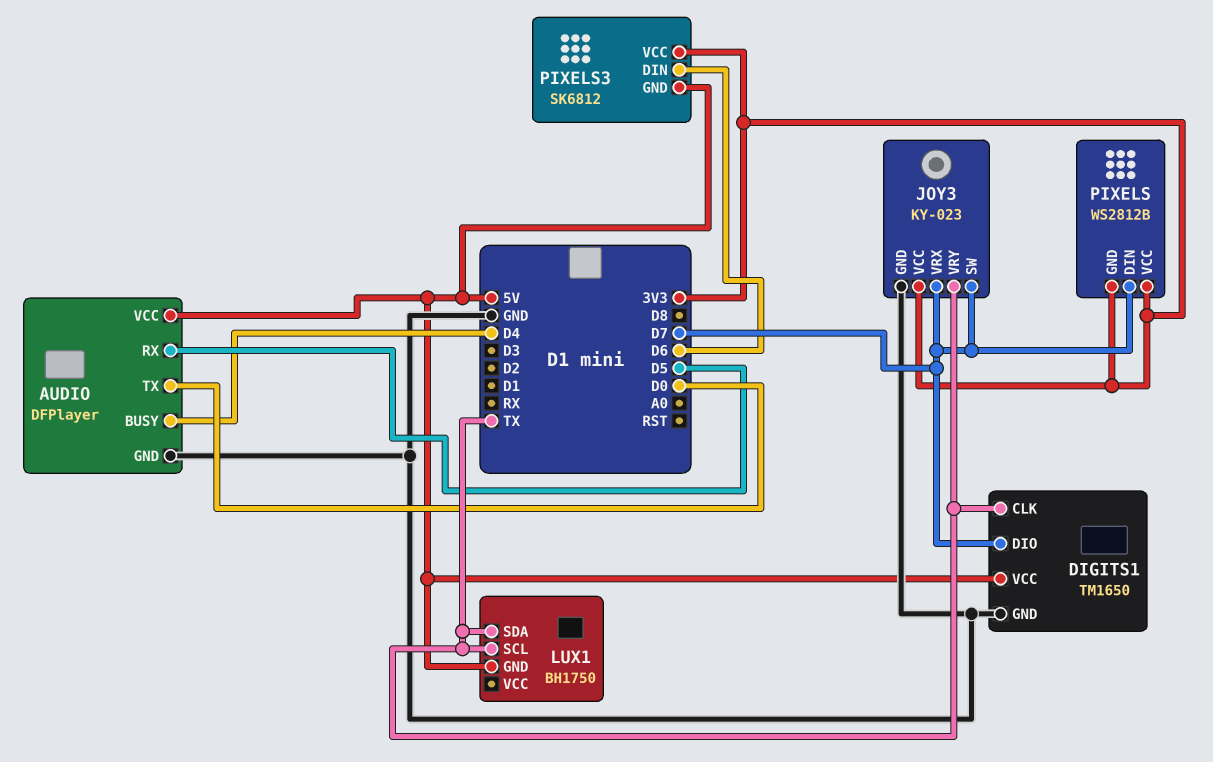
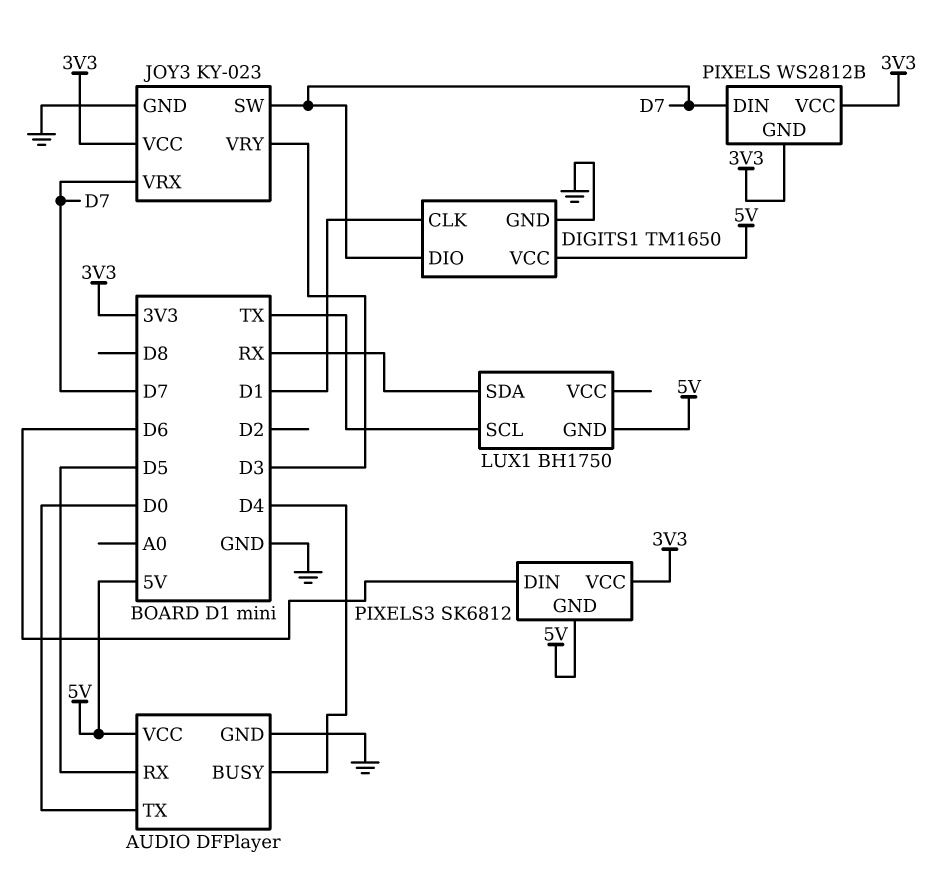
DIGITS1 pin CLK: TX -> D1
JOY3 pin VRY: TX -> D3
LUX1 pin SDA: TX -> RX

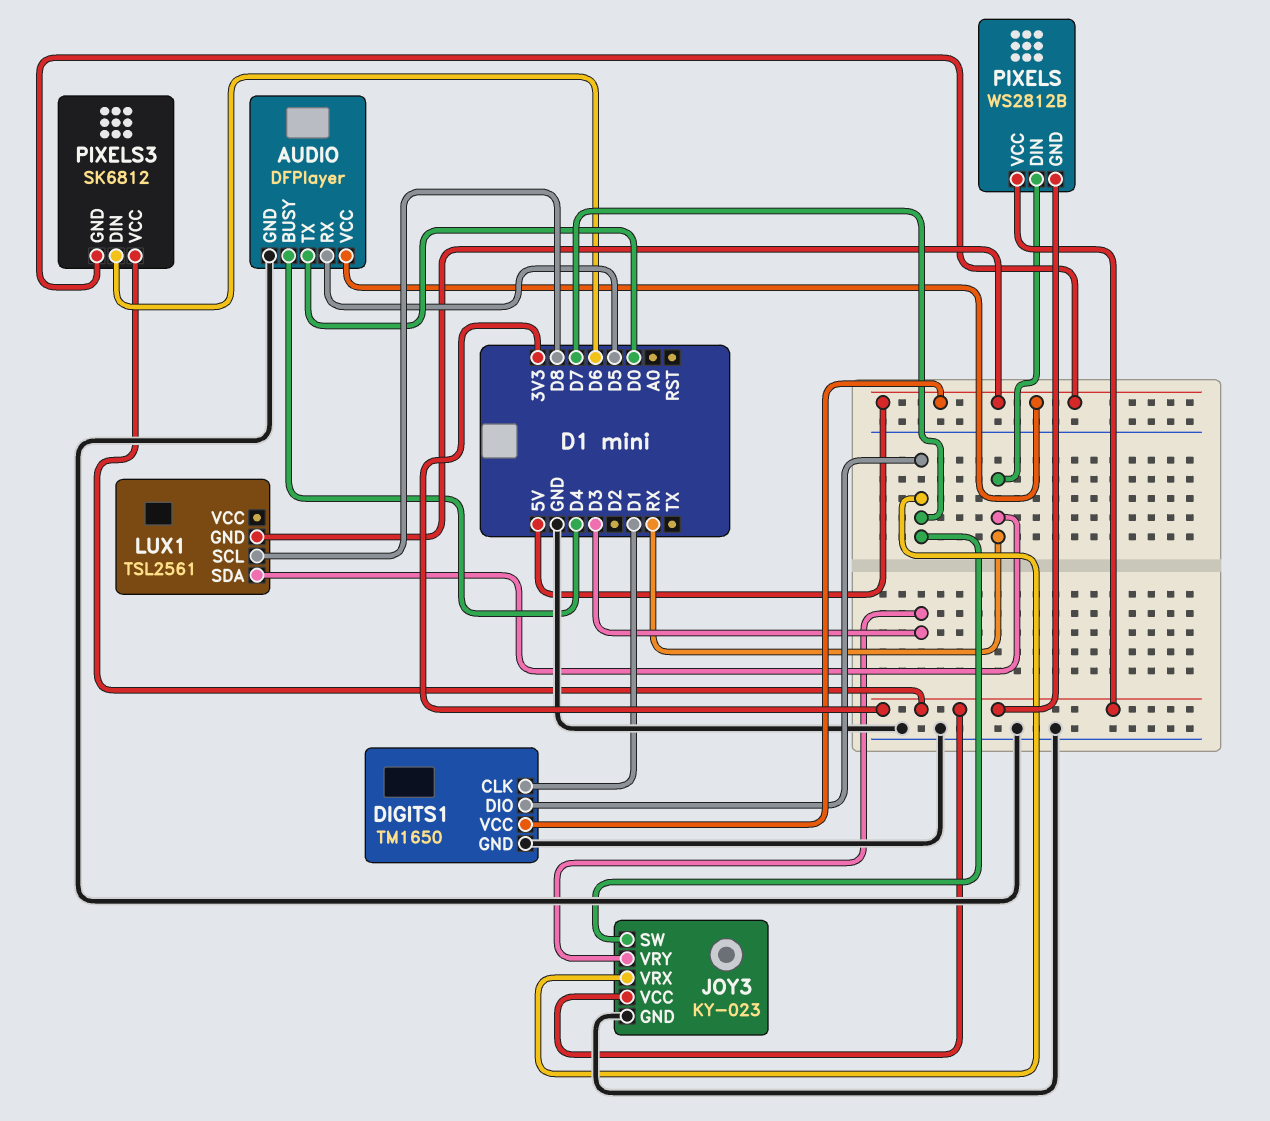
LUX1: BH1750 -> TSL2561
LUX1 pin SCL: TX -> D8
PIXELS pin DIN: D7 -> RX

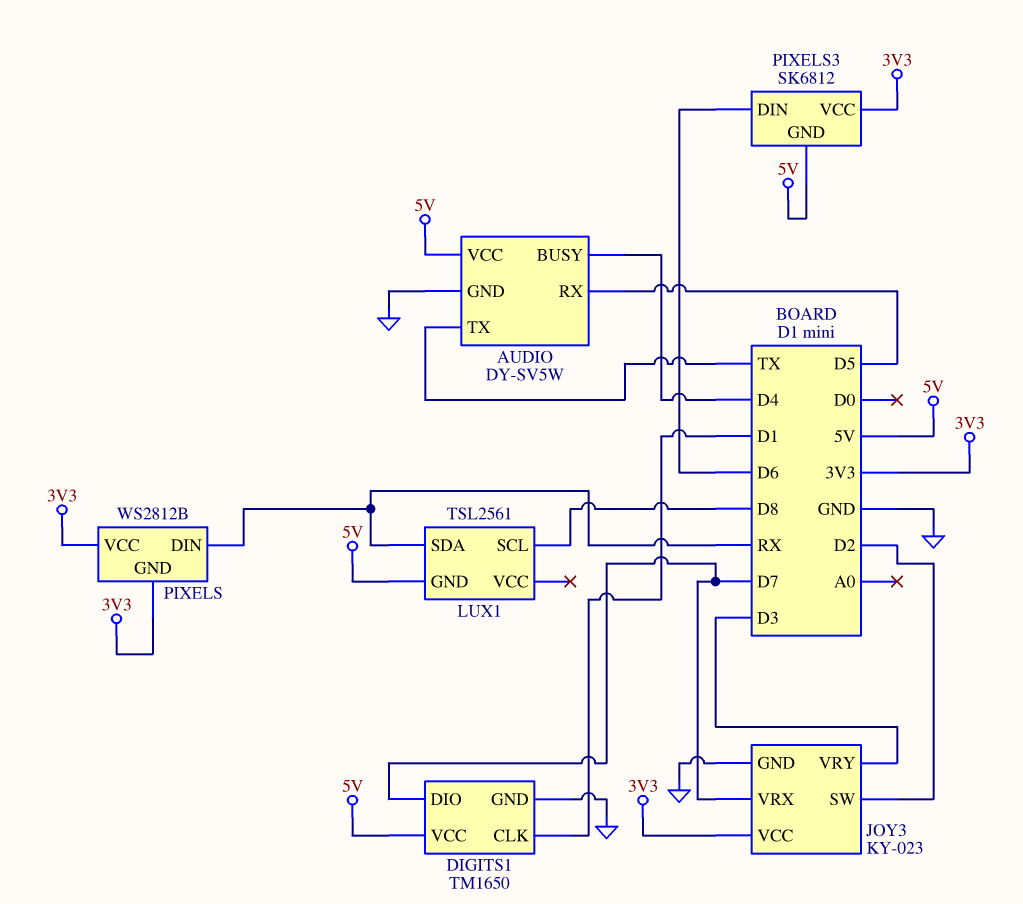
AUDIO: DFPlayer -> DY-SV5W
AUDIO pin TX: D0 -> TX
JOY3 pin SW: D7 -> D2

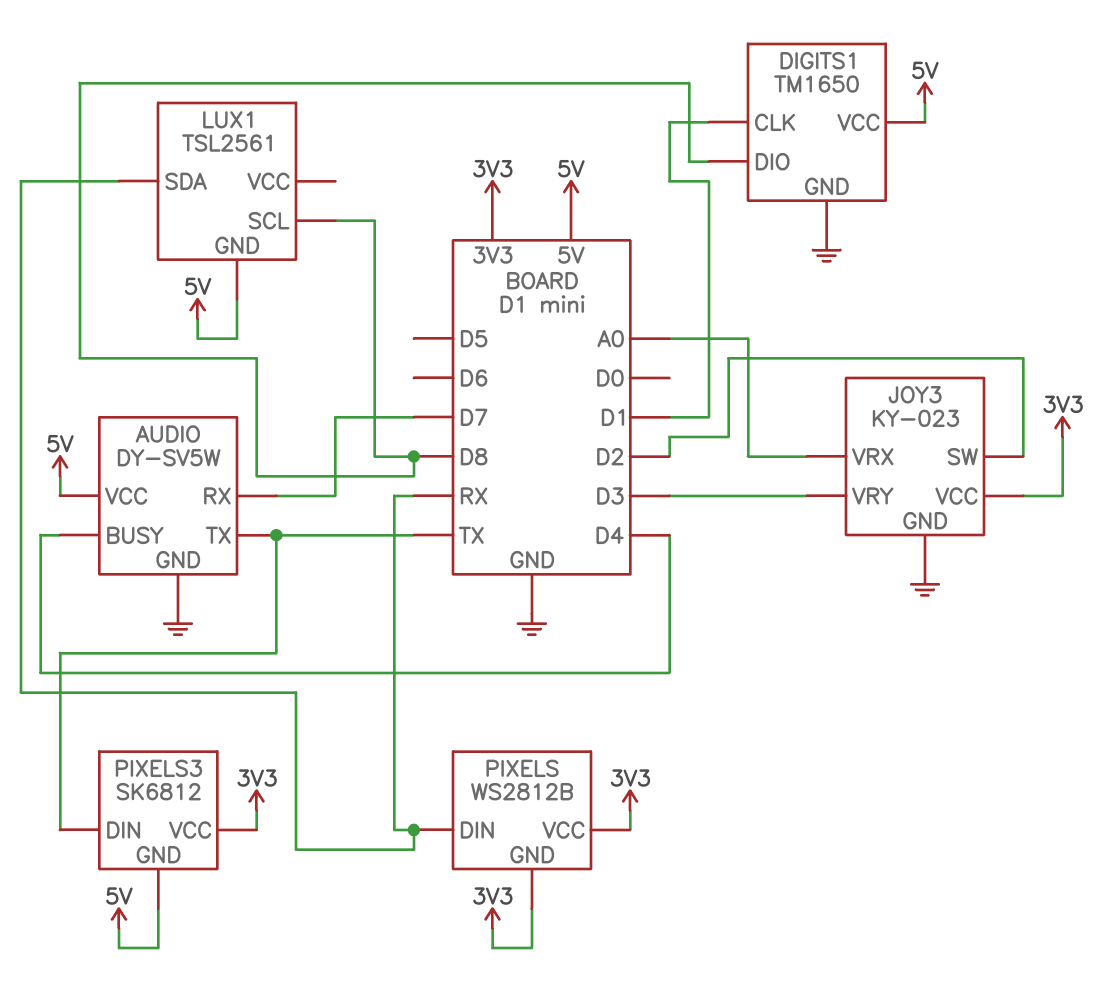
AUDIO pin RX: D5 -> D7
DIGITS1 pin DIO: D7 -> D8
JOY3 pin VRX: D7 -> A0
PIXELS3 pin DIN: D6 -> TX

